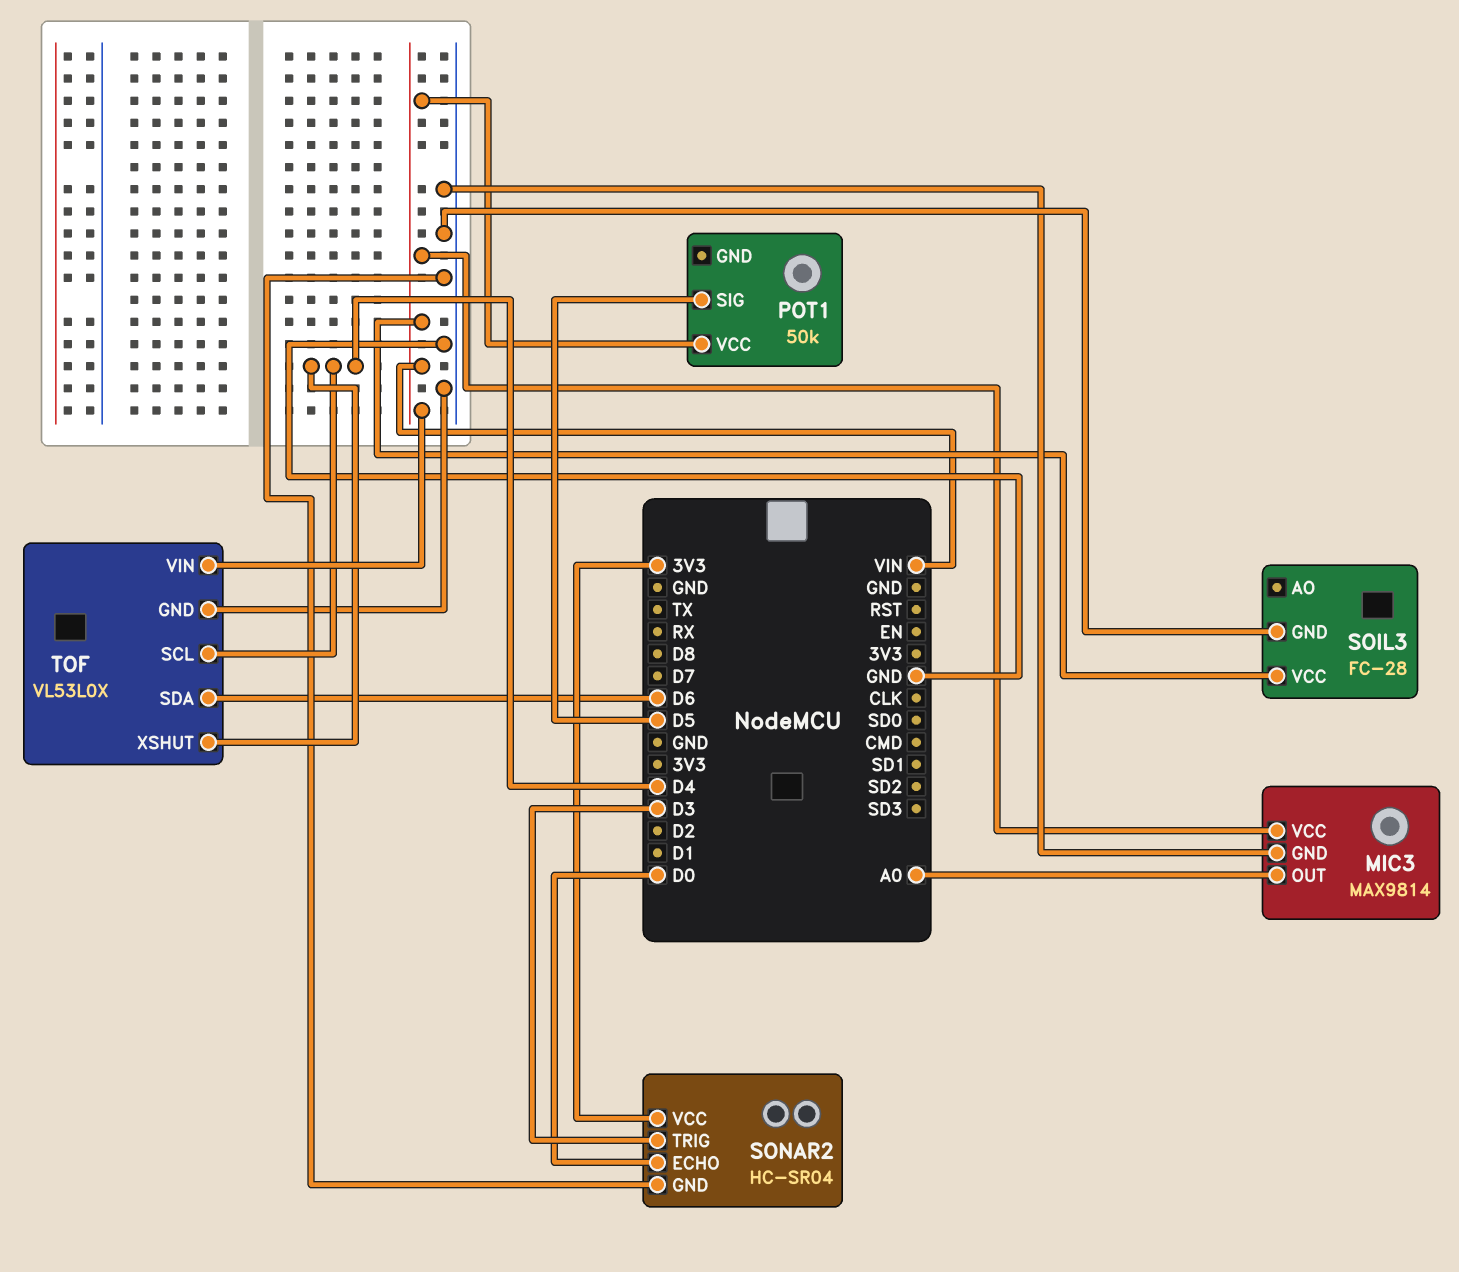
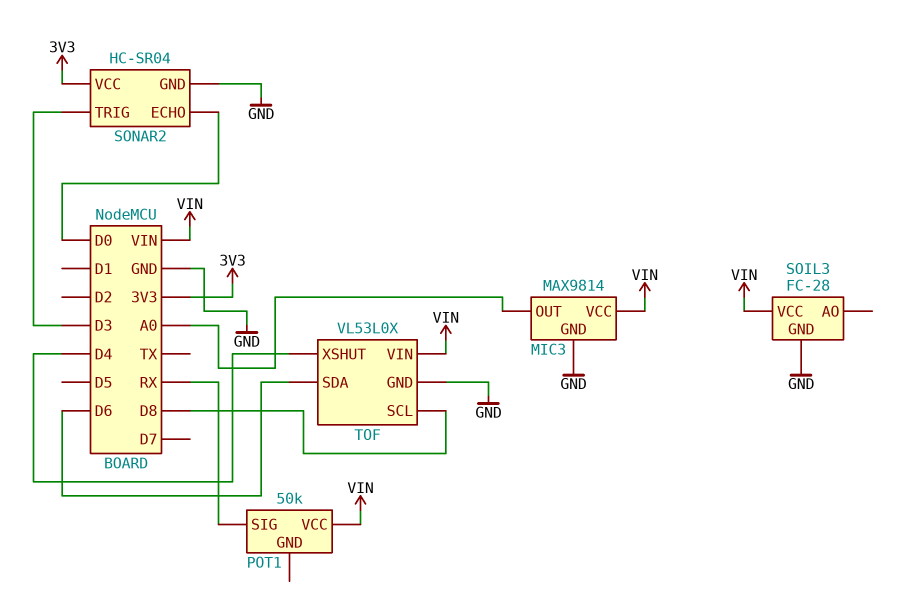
POT1 pin SIG: D5 -> RX
TOF pin SCL: D4 -> D8

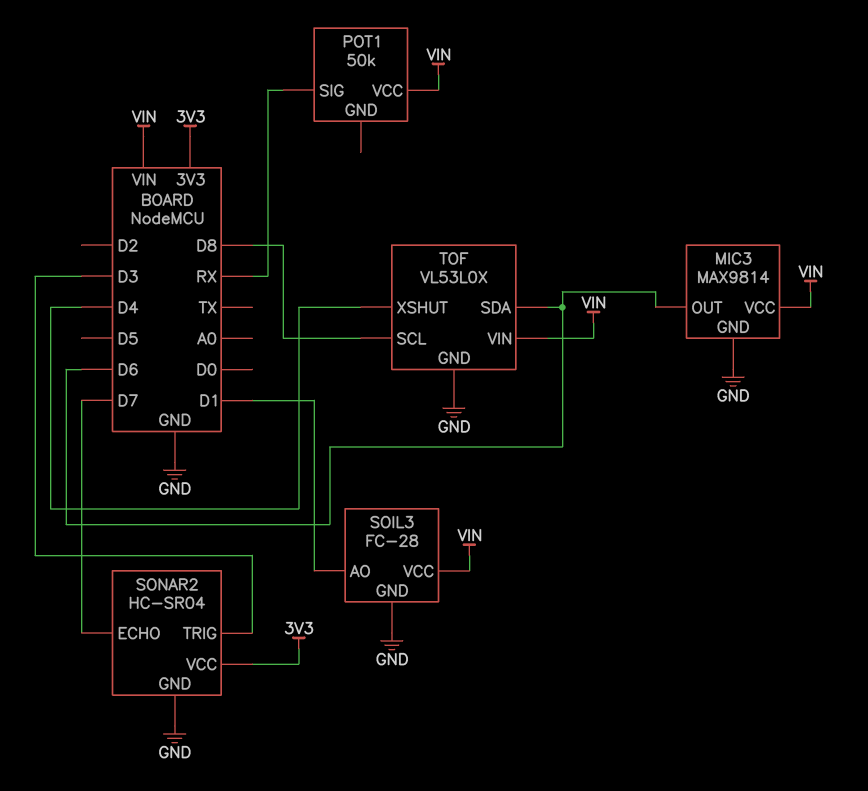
MIC3 pin OUT: A0 -> D6
SOIL3 pin AO: none -> D1
SONAR2 pin ECHO: D0 -> D7

